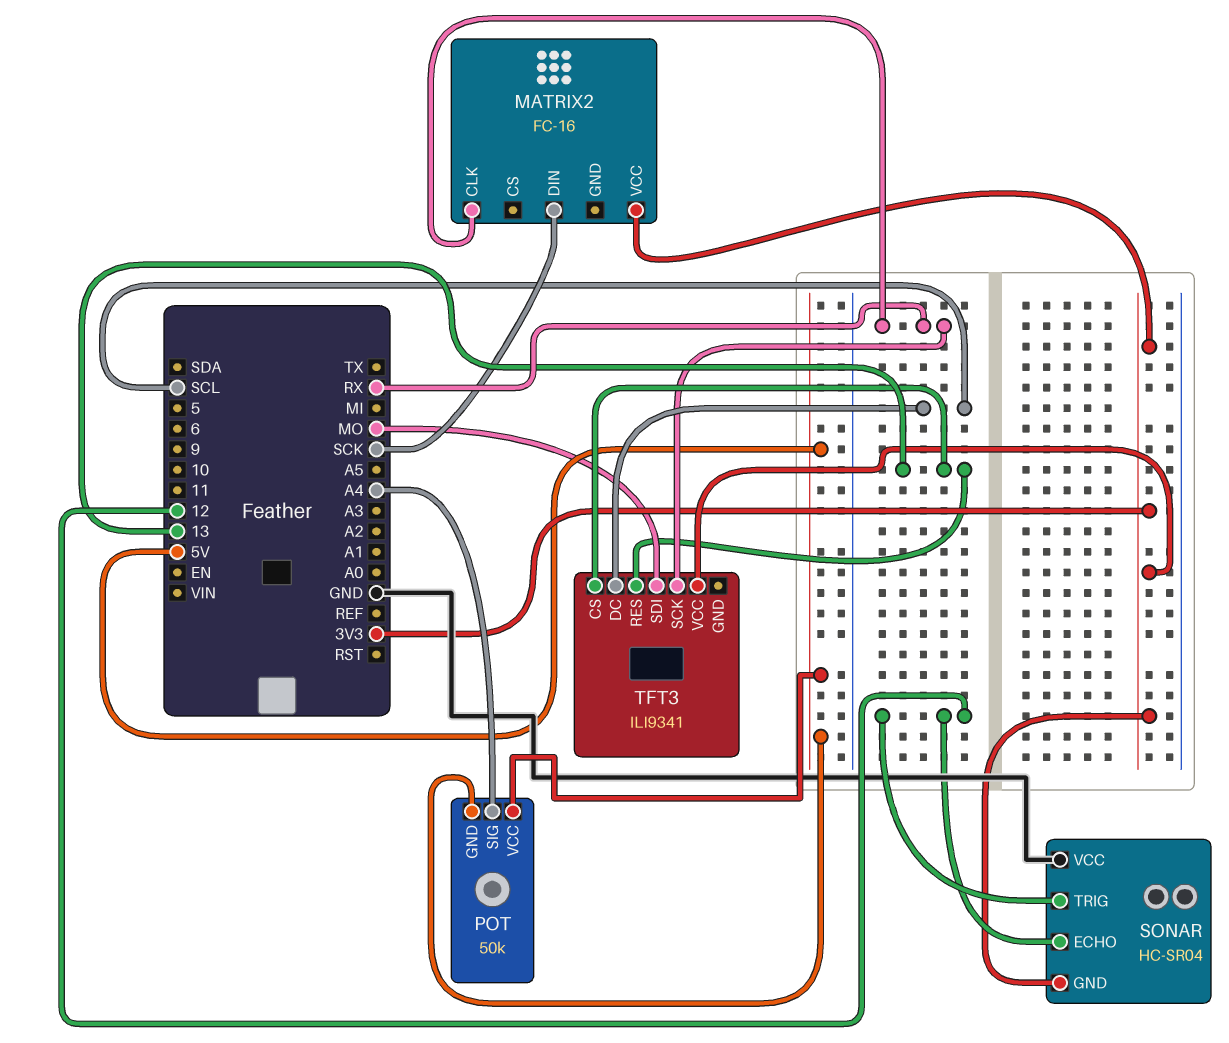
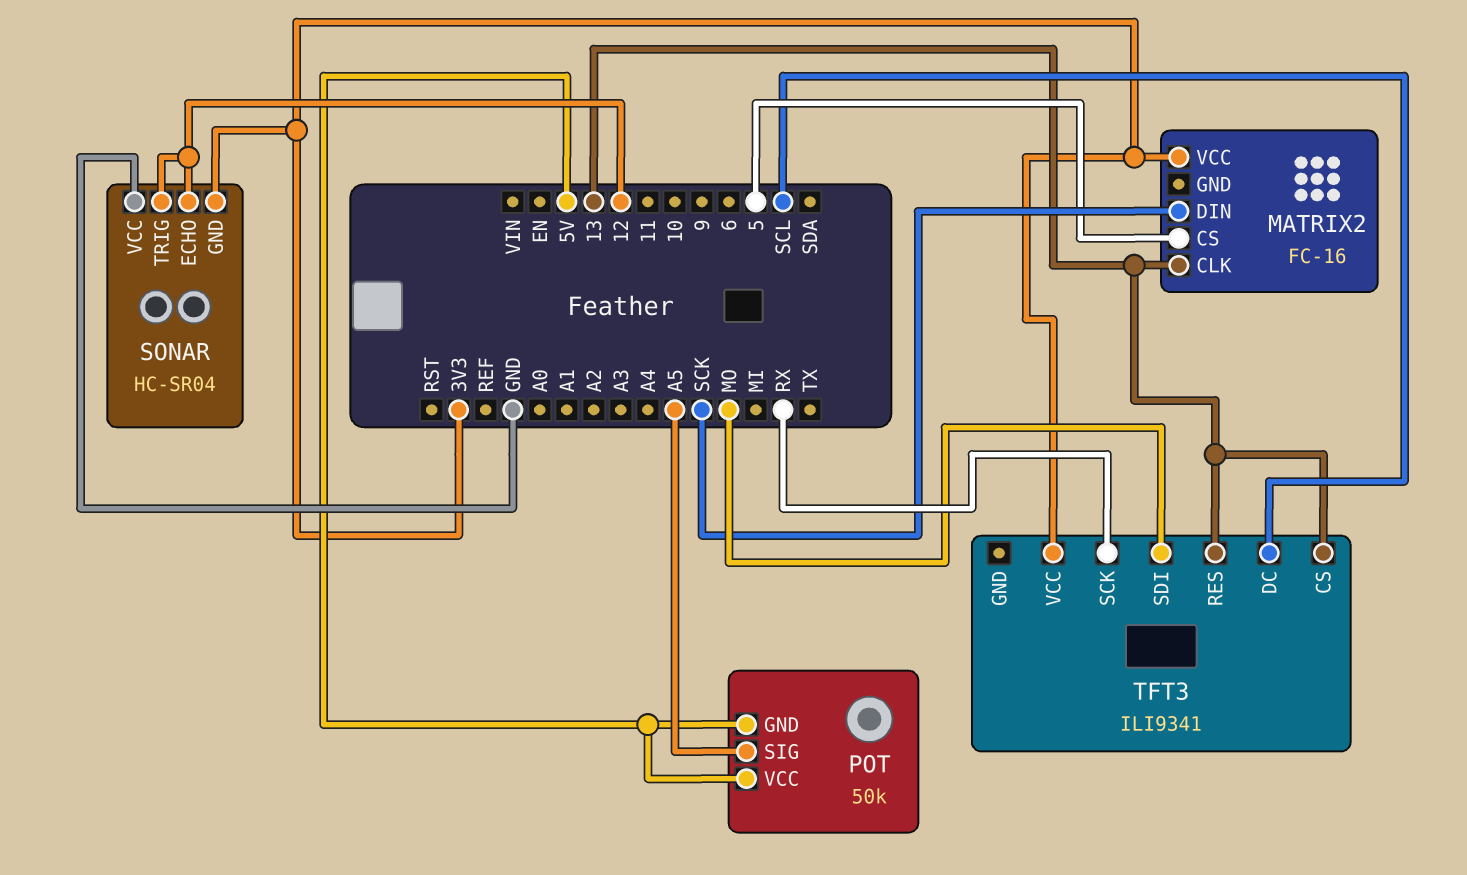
MATRIX2 pin CLK: RX -> 13
MATRIX2 pin CS: none -> 5
POT pin SIG: A4 -> A5

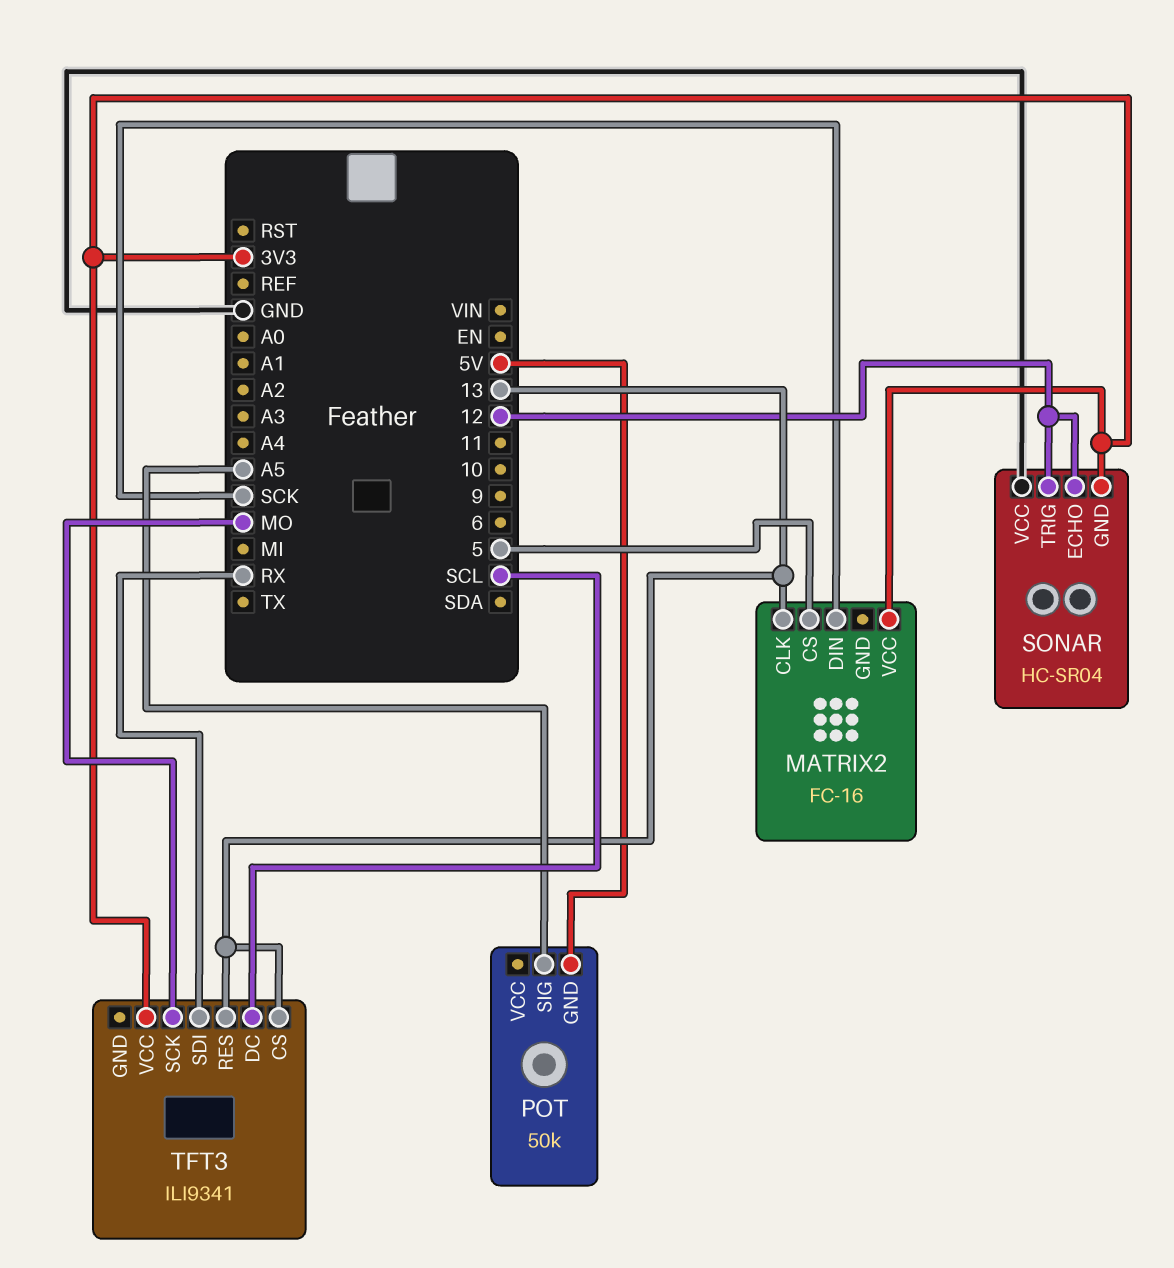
POT pin VCC: 5V -> none
TFT3 pin SCK: RX -> MO
TFT3 pin SDI: MO -> RX

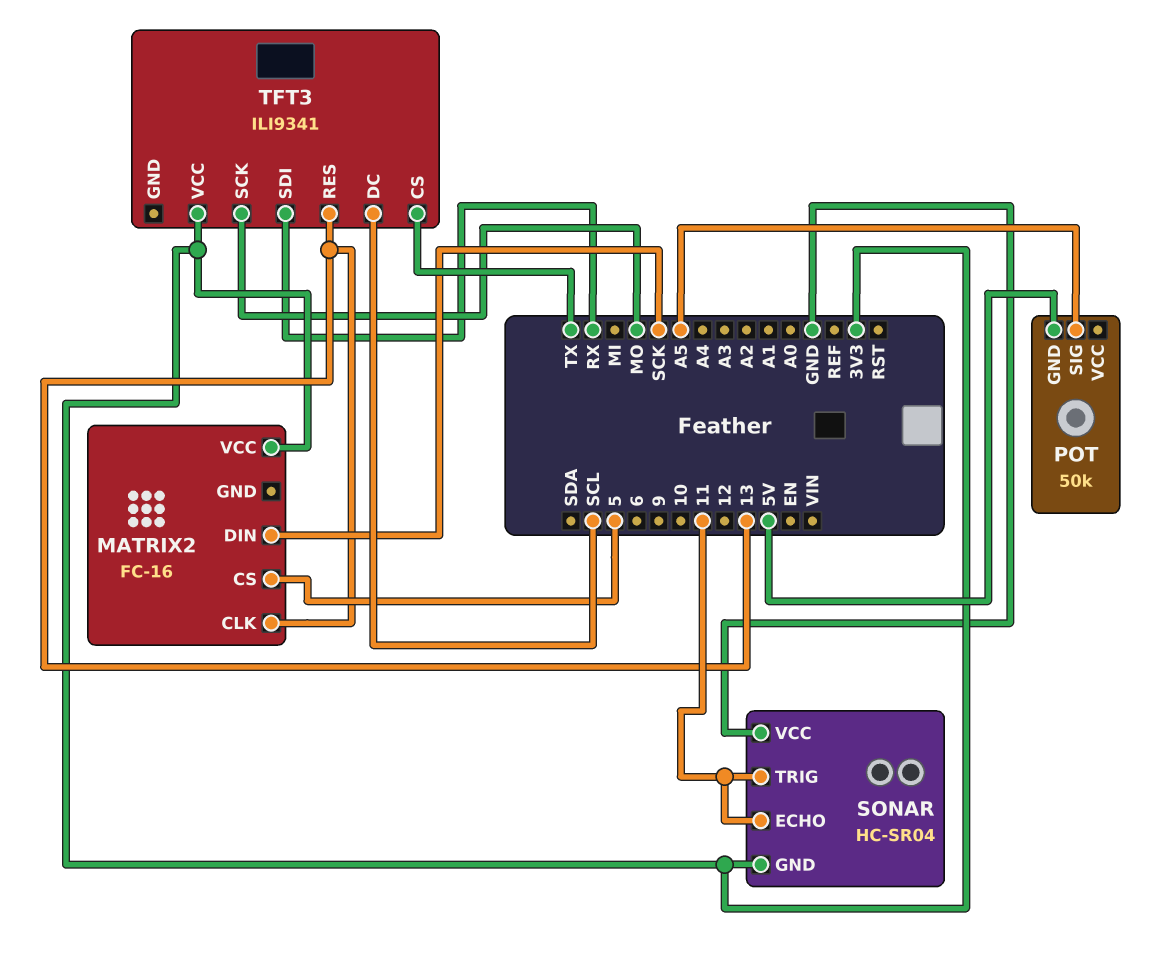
SONAR pin ECHO: 12 -> 11
SONAR pin TRIG: 12 -> 11
TFT3 pin CS: 13 -> TX

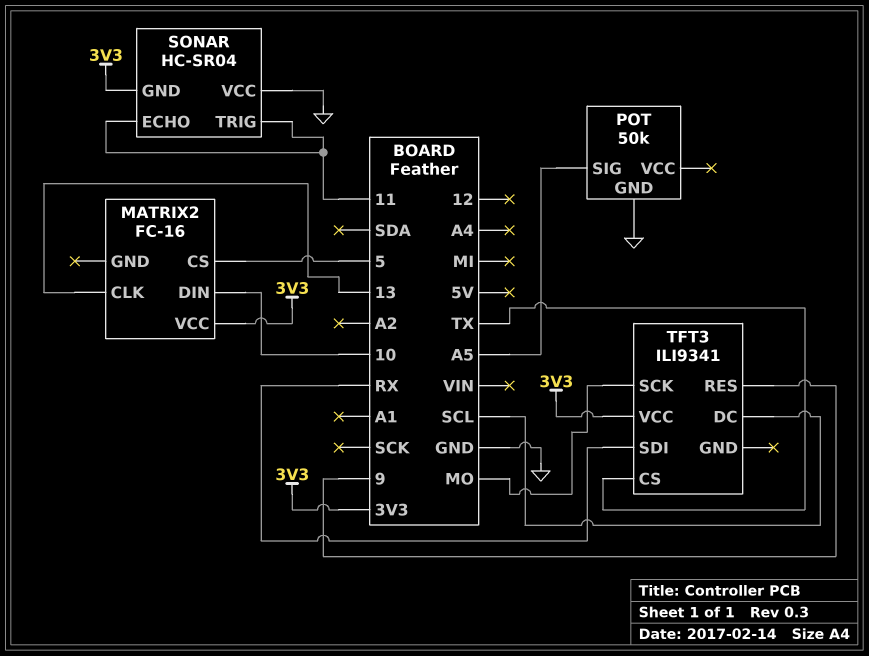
MATRIX2 pin DIN: SCK -> 10
POT pin GND: 5V -> GND
TFT3 pin RES: 13 -> 9

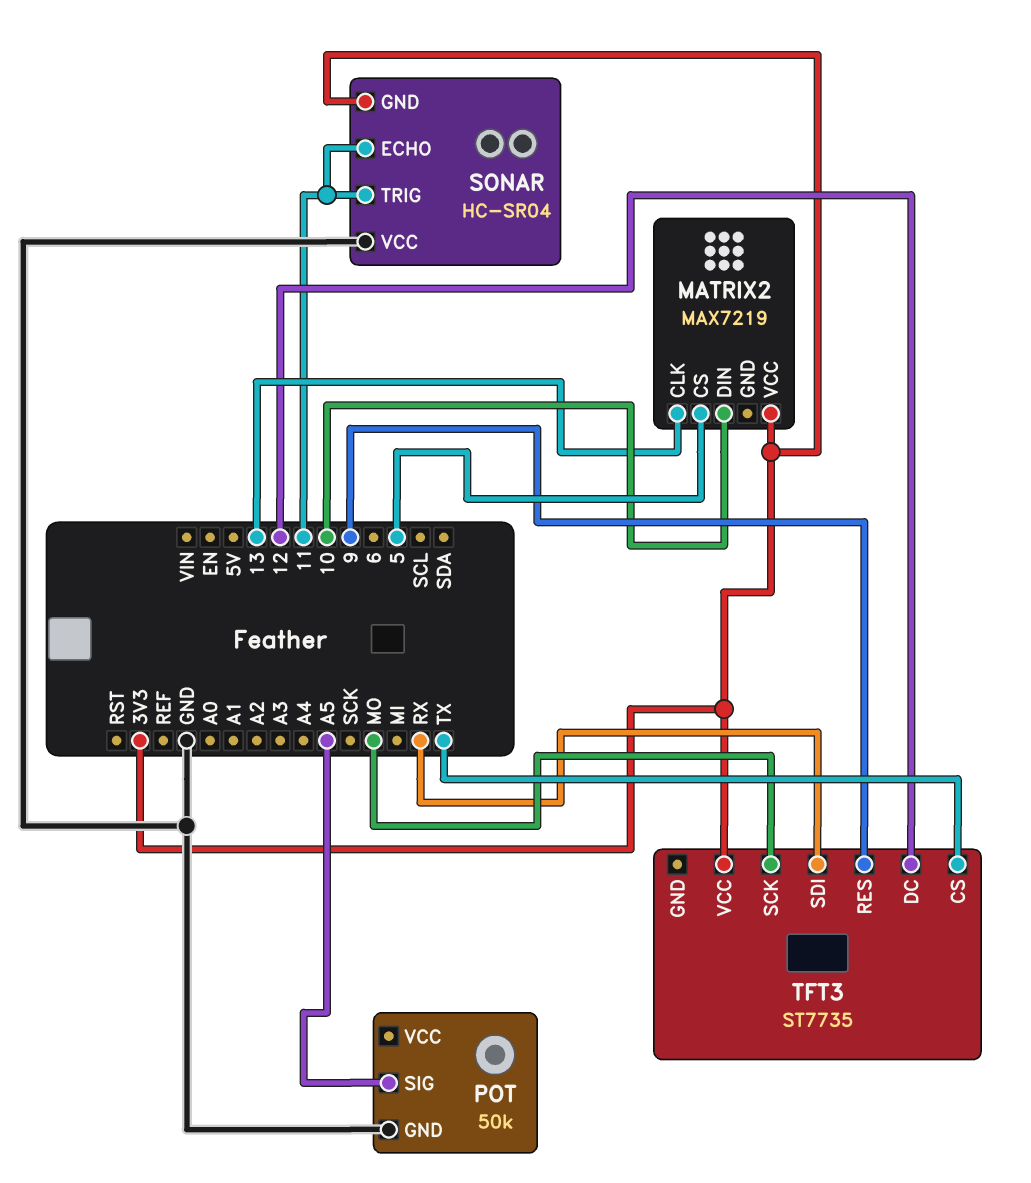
MATRIX2: FC-16 -> MAX7219
TFT3: ILI9341 -> ST7735
TFT3 pin DC: SCL -> 12

